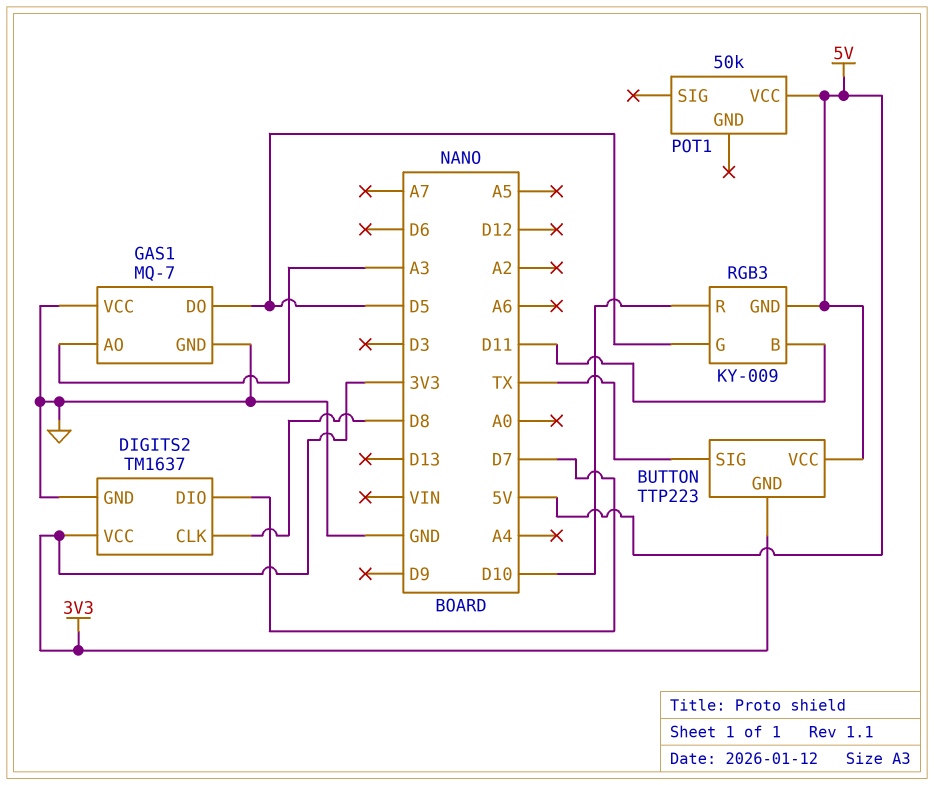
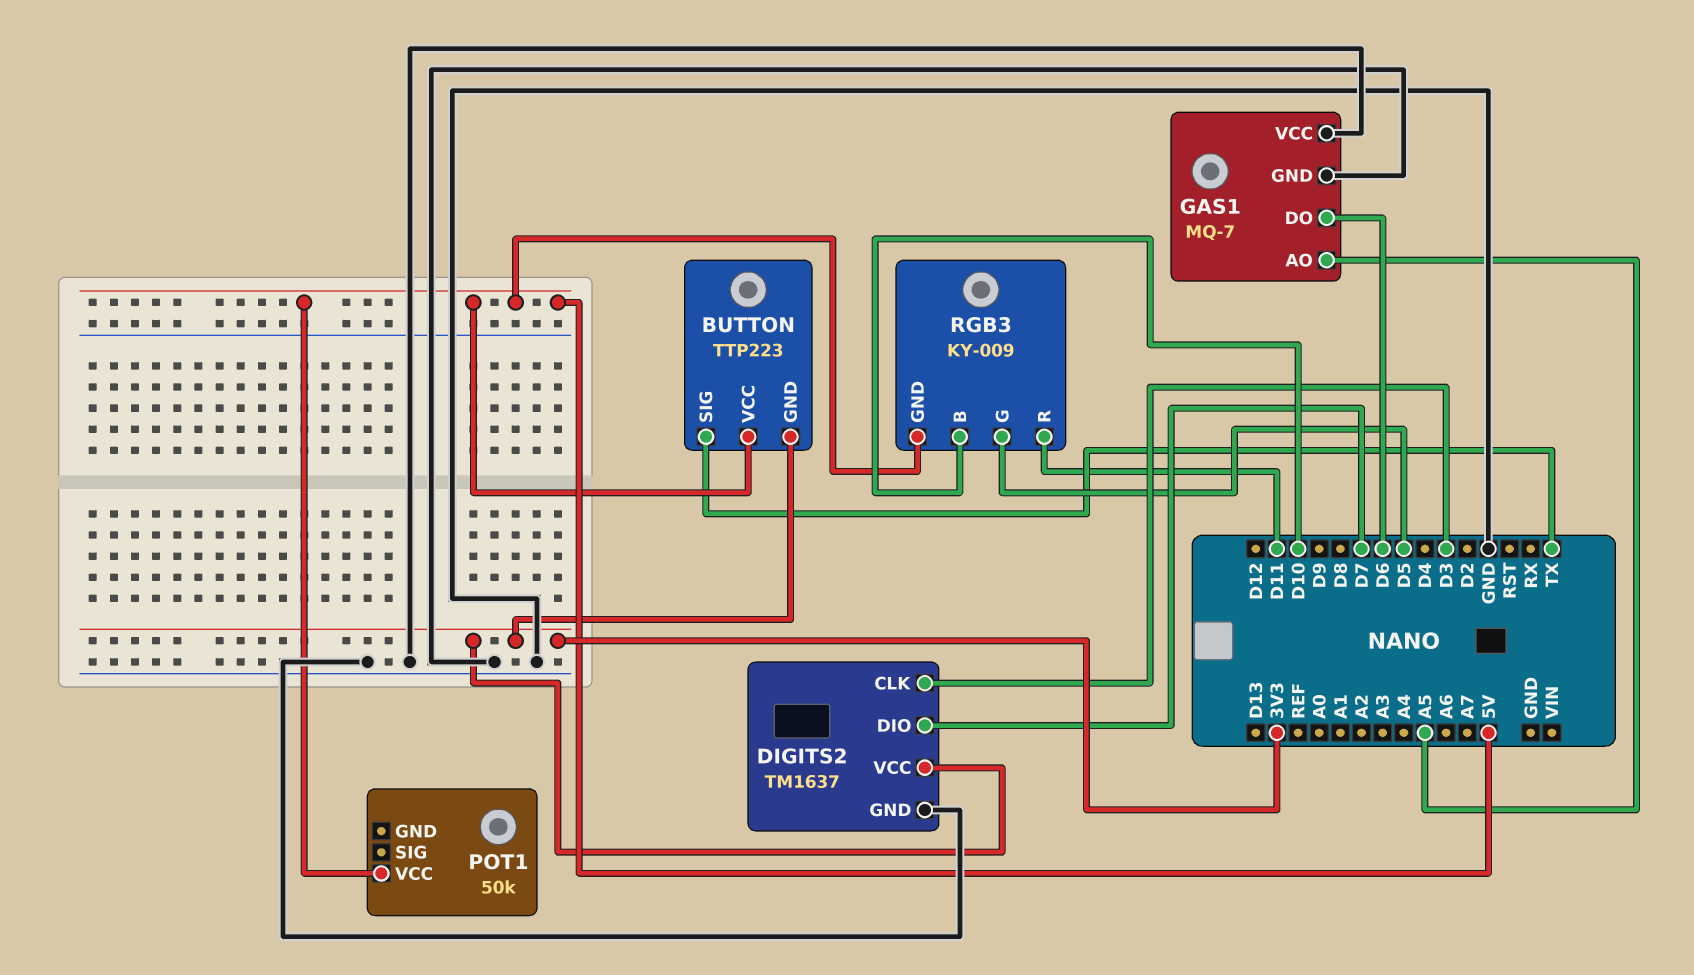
DIGITS2 pin CLK: D8 -> D3
GAS1 pin AO: A3 -> A5
GAS1 pin DO: D5 -> D6
RGB3 pin B: D11 -> D10
RGB3 pin R: D10 -> D11

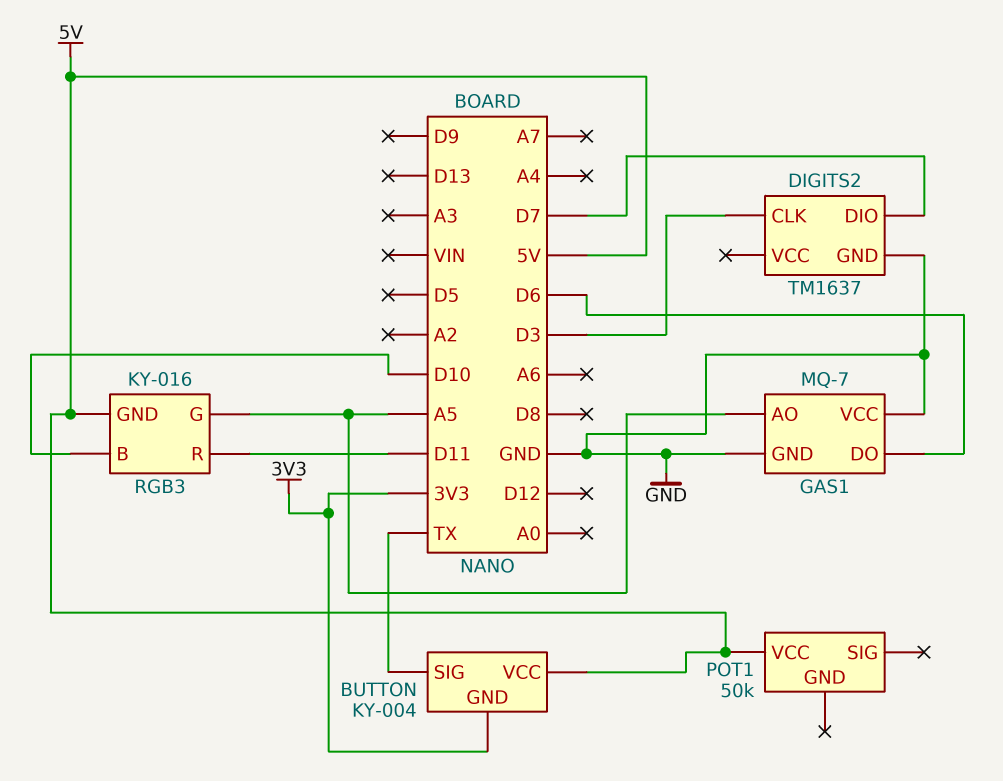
BUTTON: TTP223 -> KY-004
DIGITS2 pin VCC: 3V3 -> none
RGB3: KY-009 -> KY-016
RGB3 pin G: D5 -> A5

